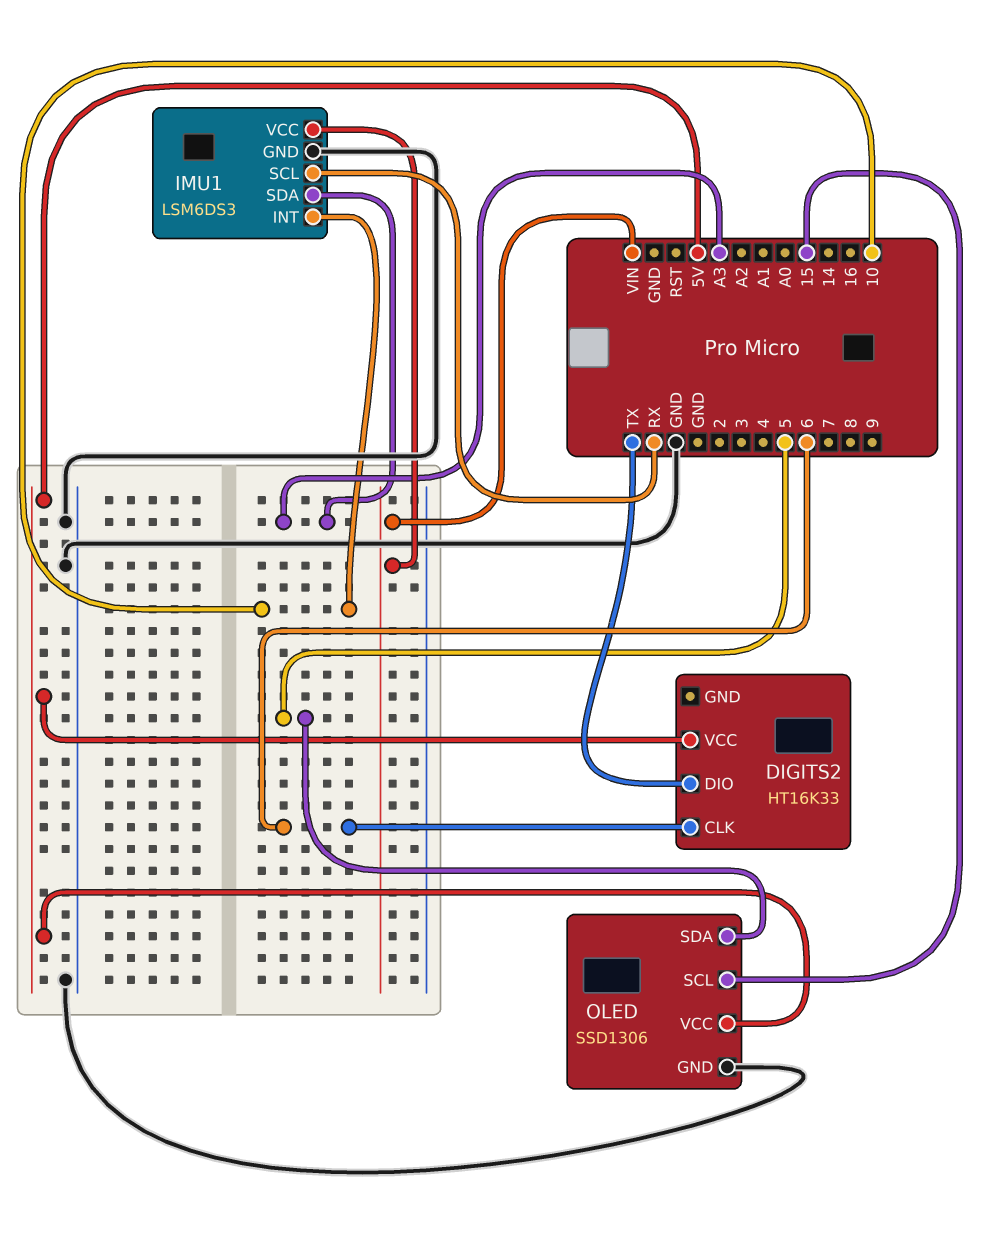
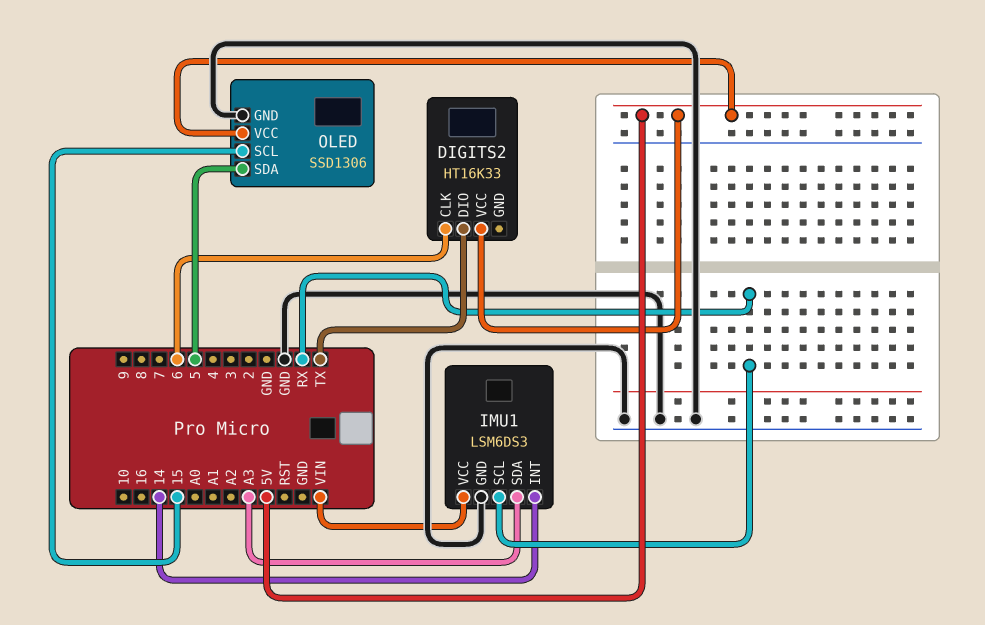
IMU1 pin INT: 10 -> 14

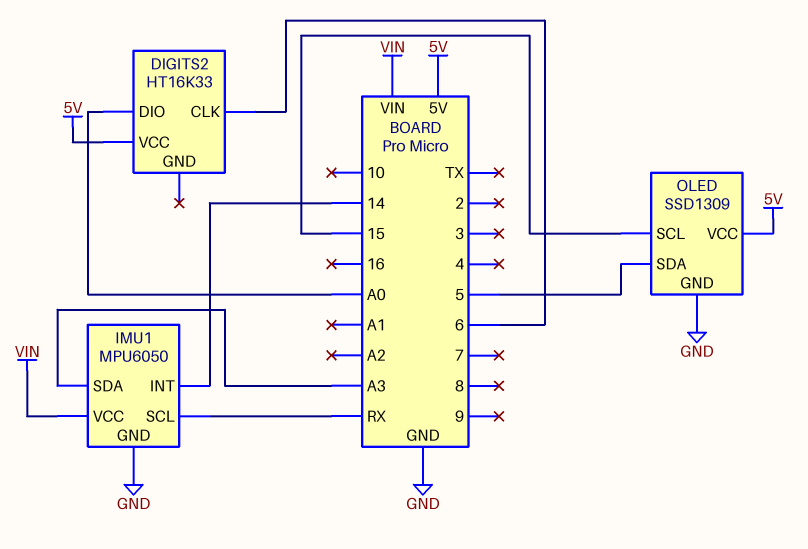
DIGITS2 pin DIO: TX -> A0
IMU1: LSM6DS3 -> MPU6050
OLED: SSD1306 -> SSD1309

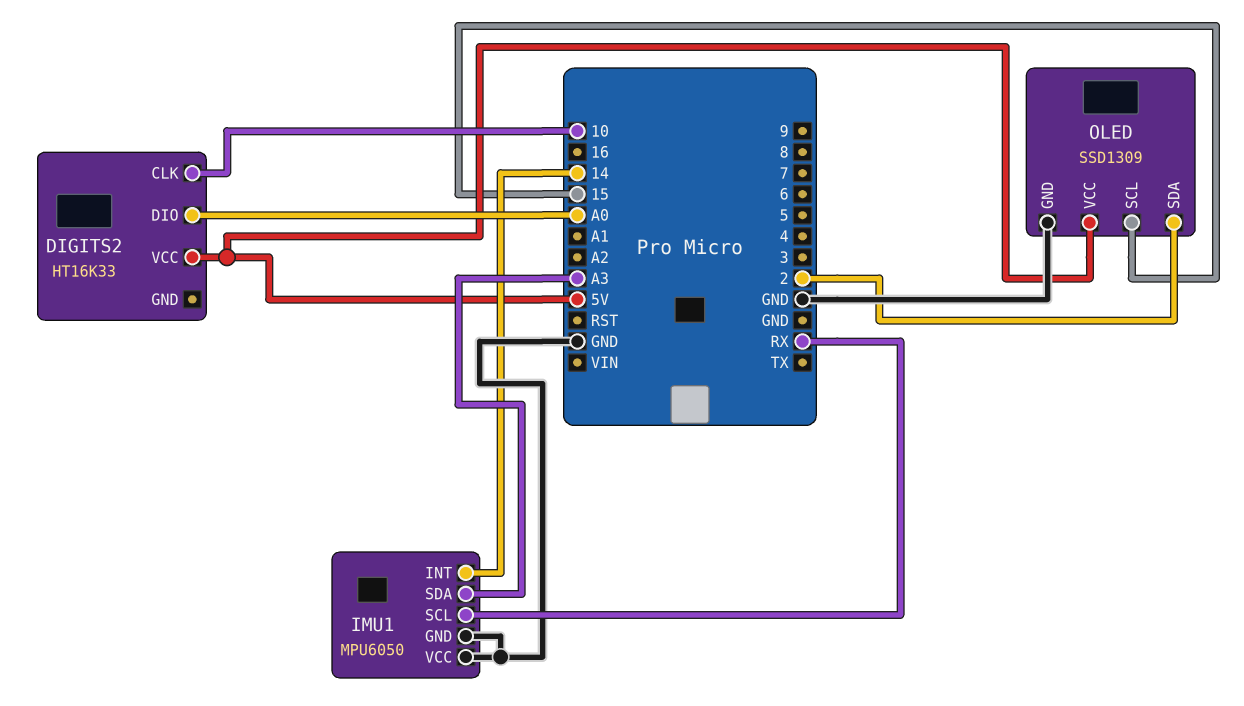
DIGITS2 pin CLK: 6 -> 10
IMU1 pin VCC: VIN -> GND
OLED pin SDA: 5 -> 2

